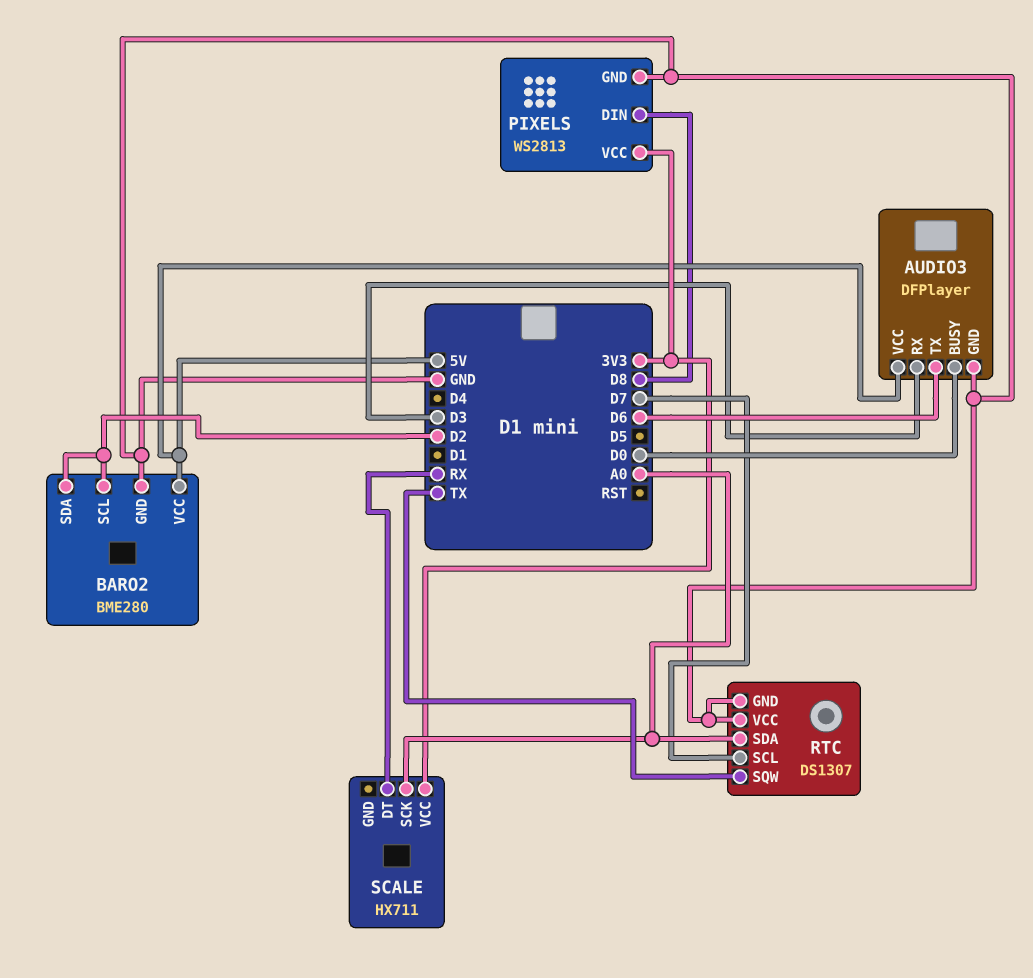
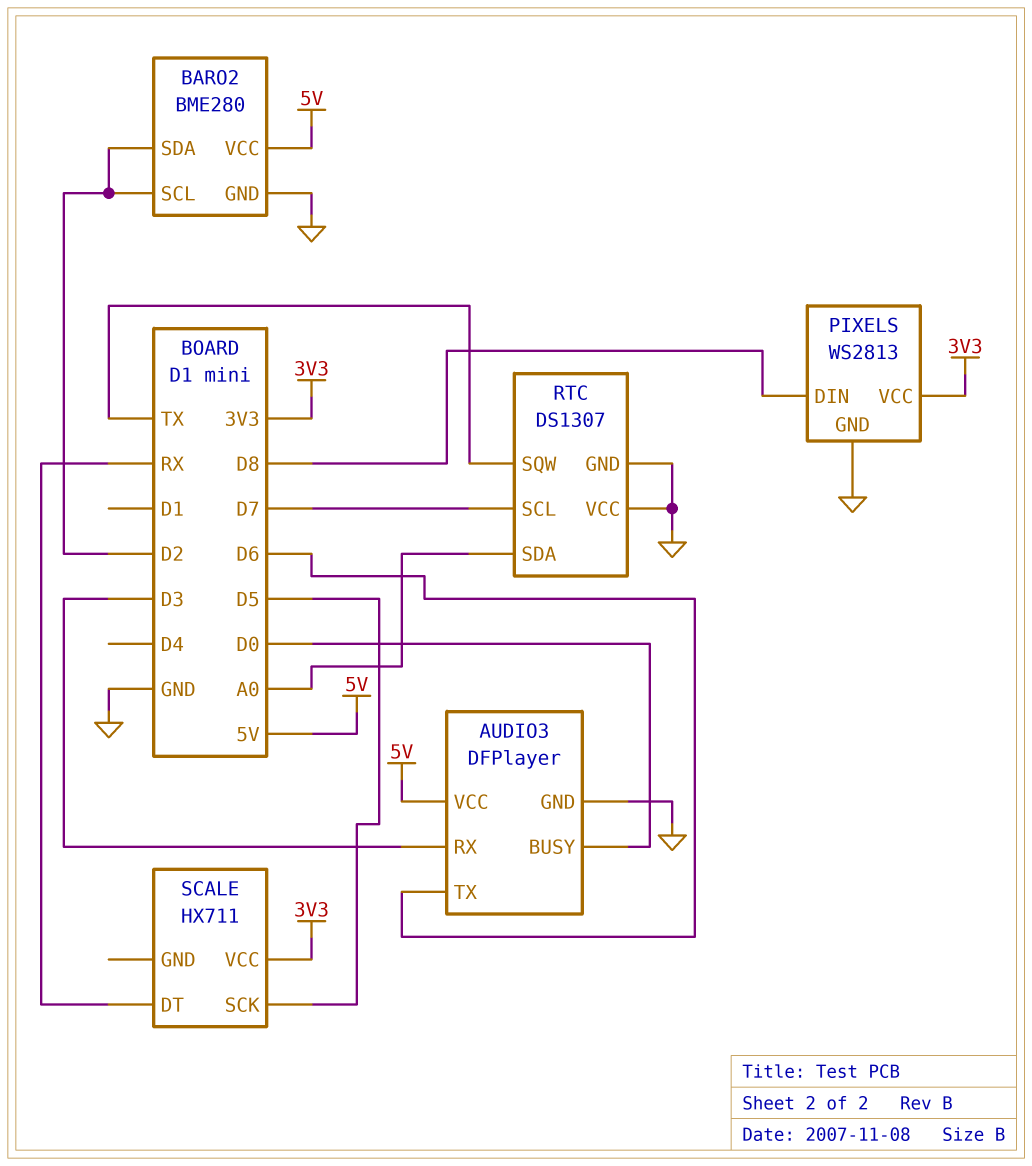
SCALE pin SCK: A0 -> D5

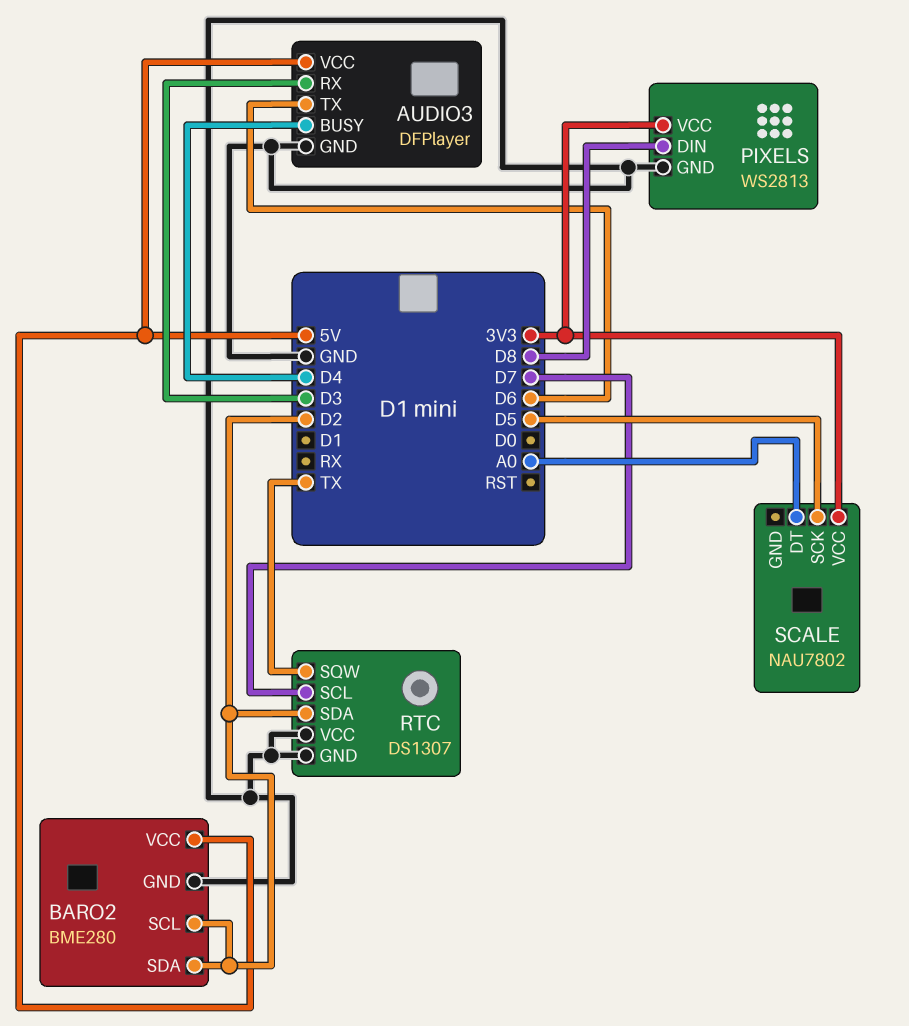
AUDIO3 pin BUSY: D0 -> D4
RTC pin SDA: A0 -> D2
SCALE: HX711 -> NAU7802
SCALE pin DT: RX -> A0

